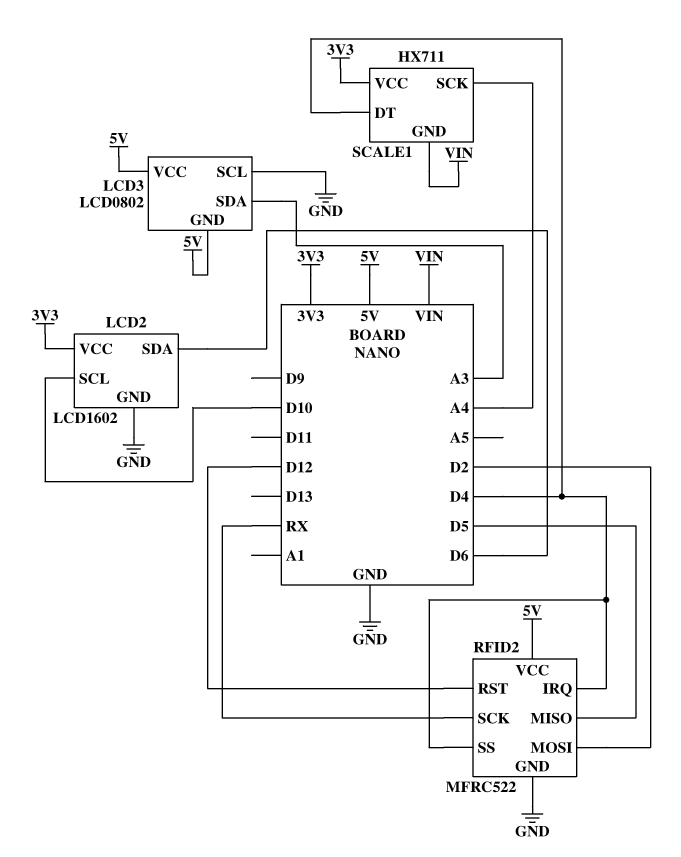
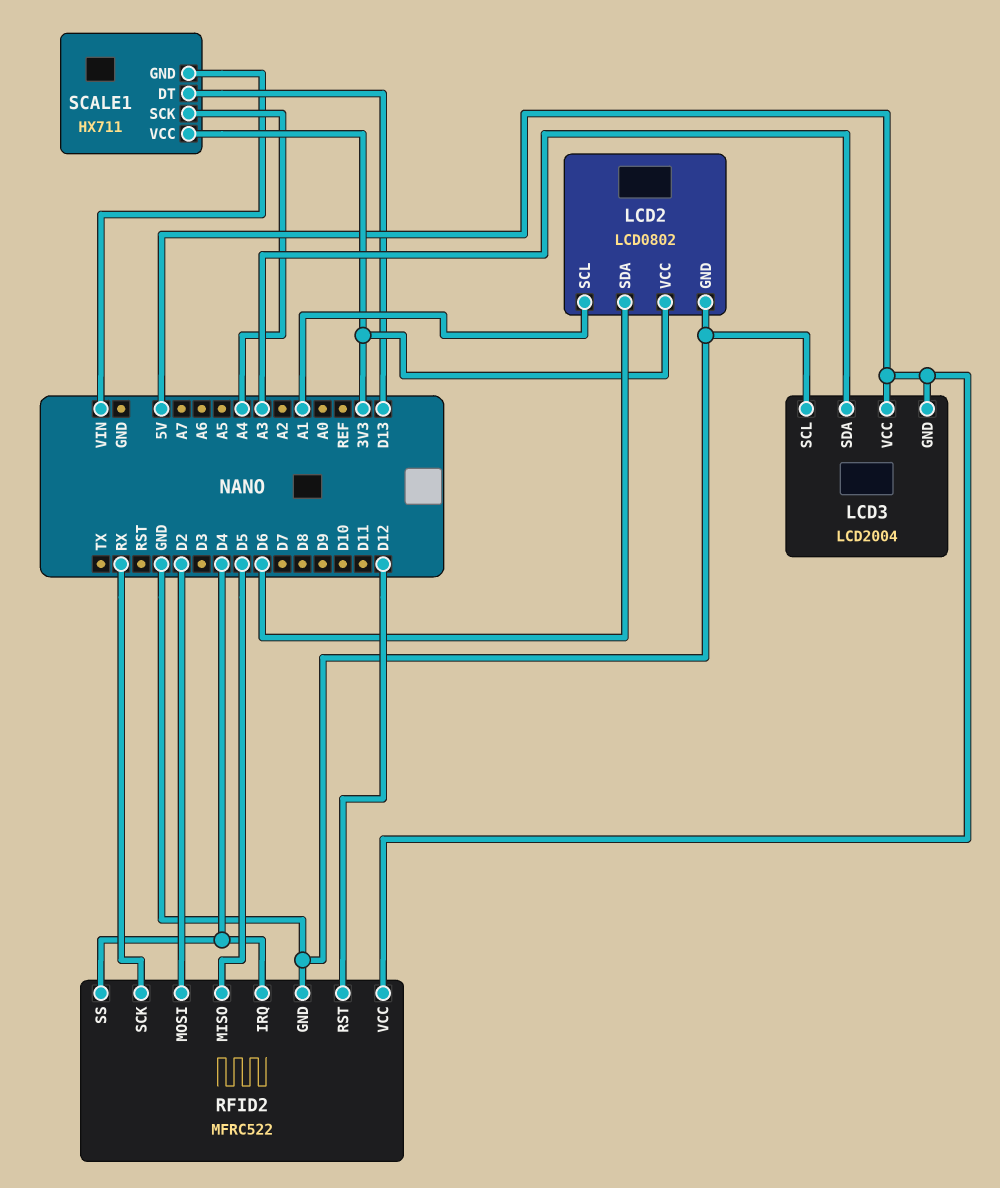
LCD2: LCD1602 -> LCD0802
LCD2 pin SCL: D10 -> A1
LCD3: LCD0802 -> LCD2004
SCALE1 pin DT: D4 -> D13

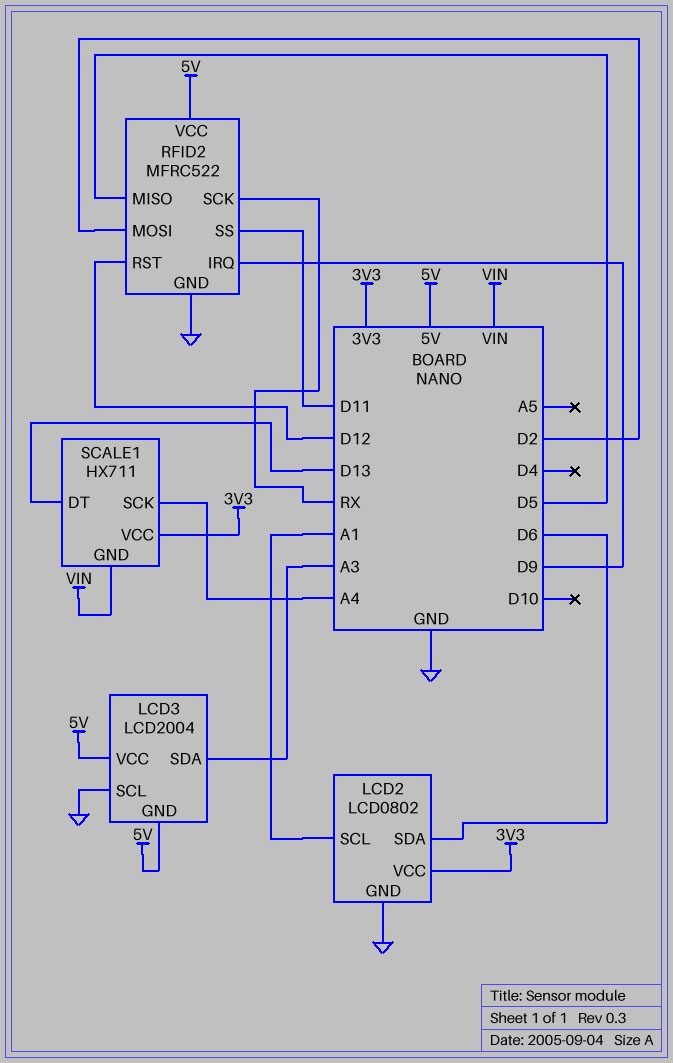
RFID2 pin IRQ: D4 -> D9
RFID2 pin SS: D4 -> D11

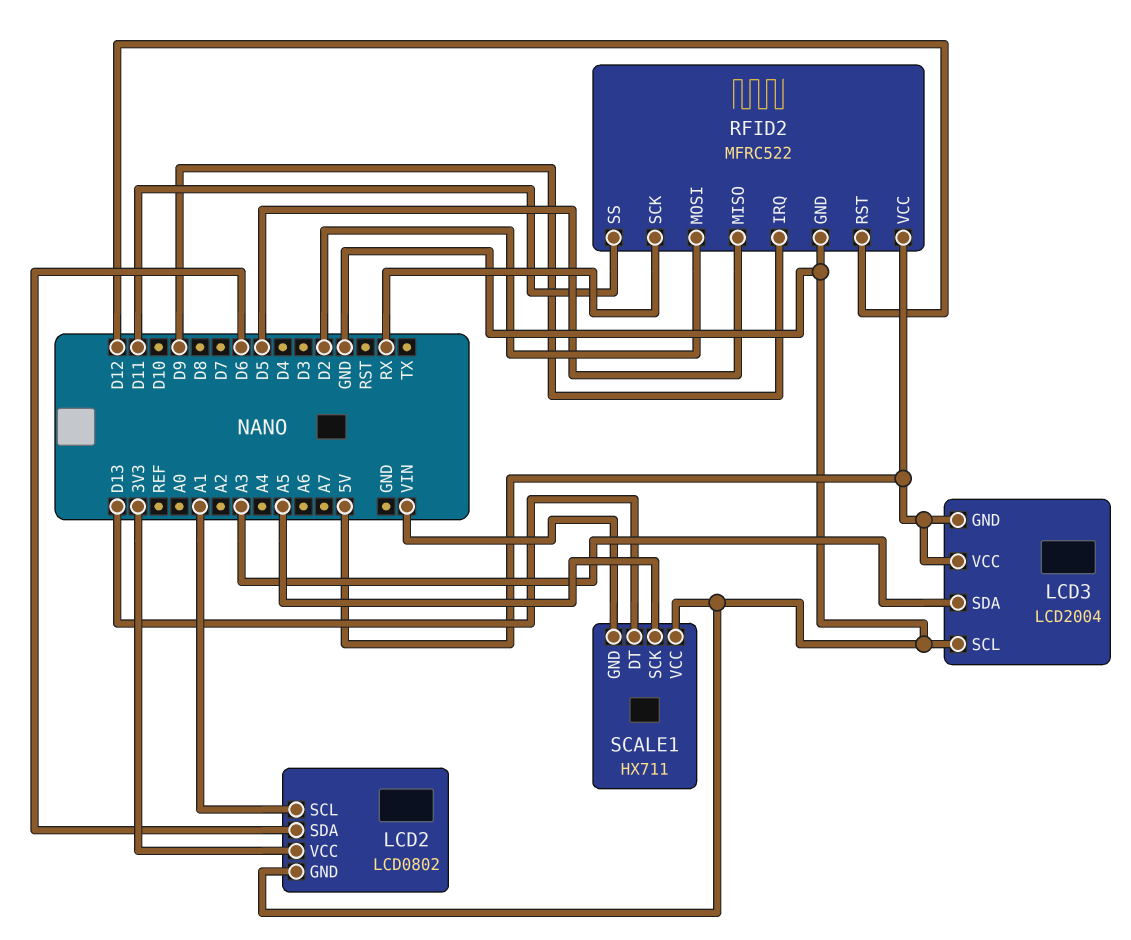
SCALE1 pin SCK: A4 -> A5
SCALE1 pin VCC: 3V3 -> GND

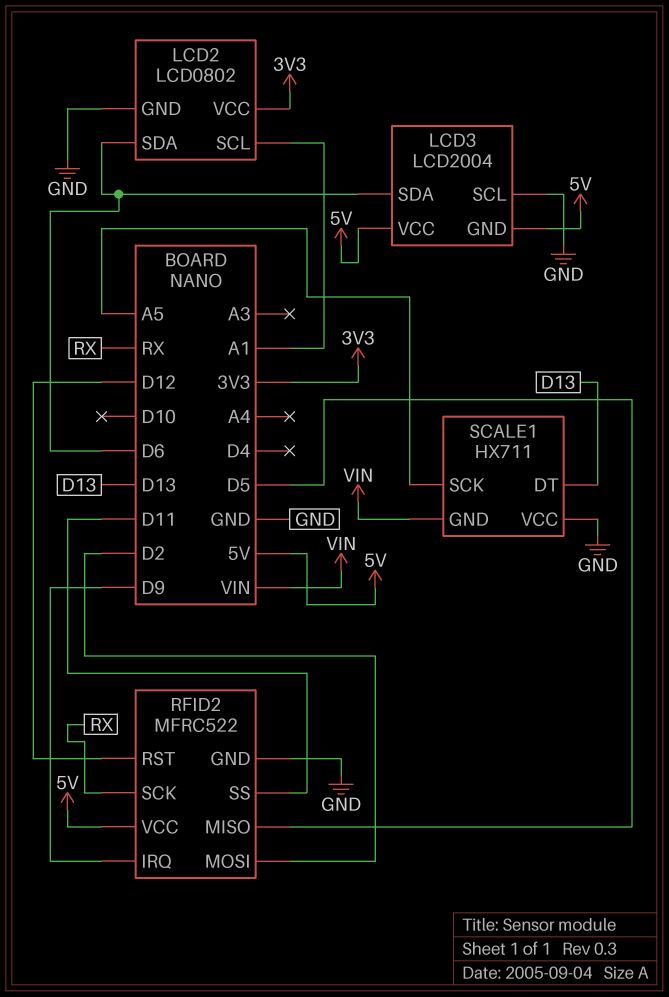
LCD3 pin SDA: A3 -> D6

